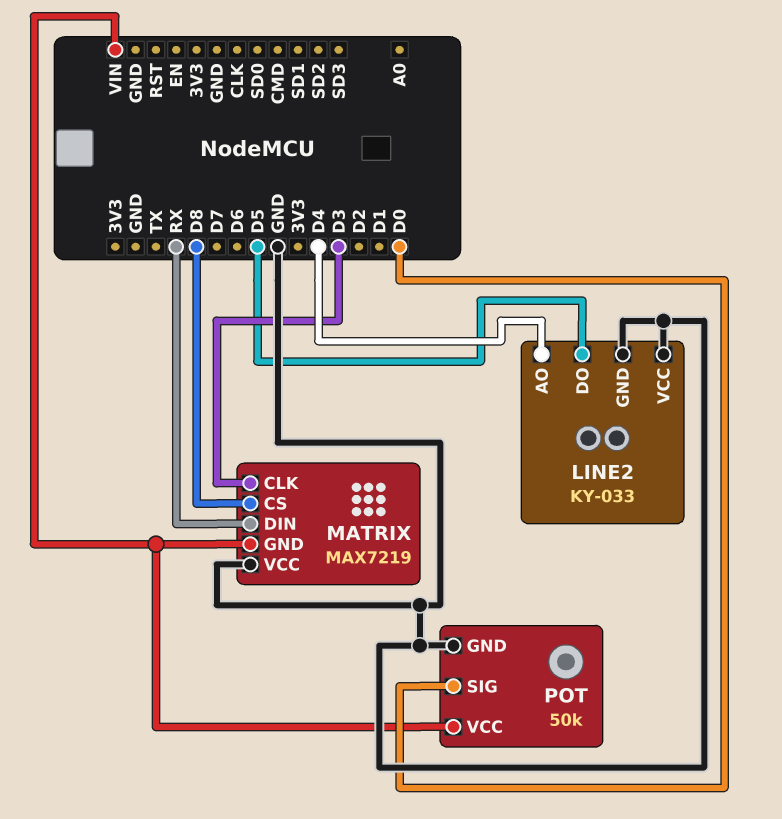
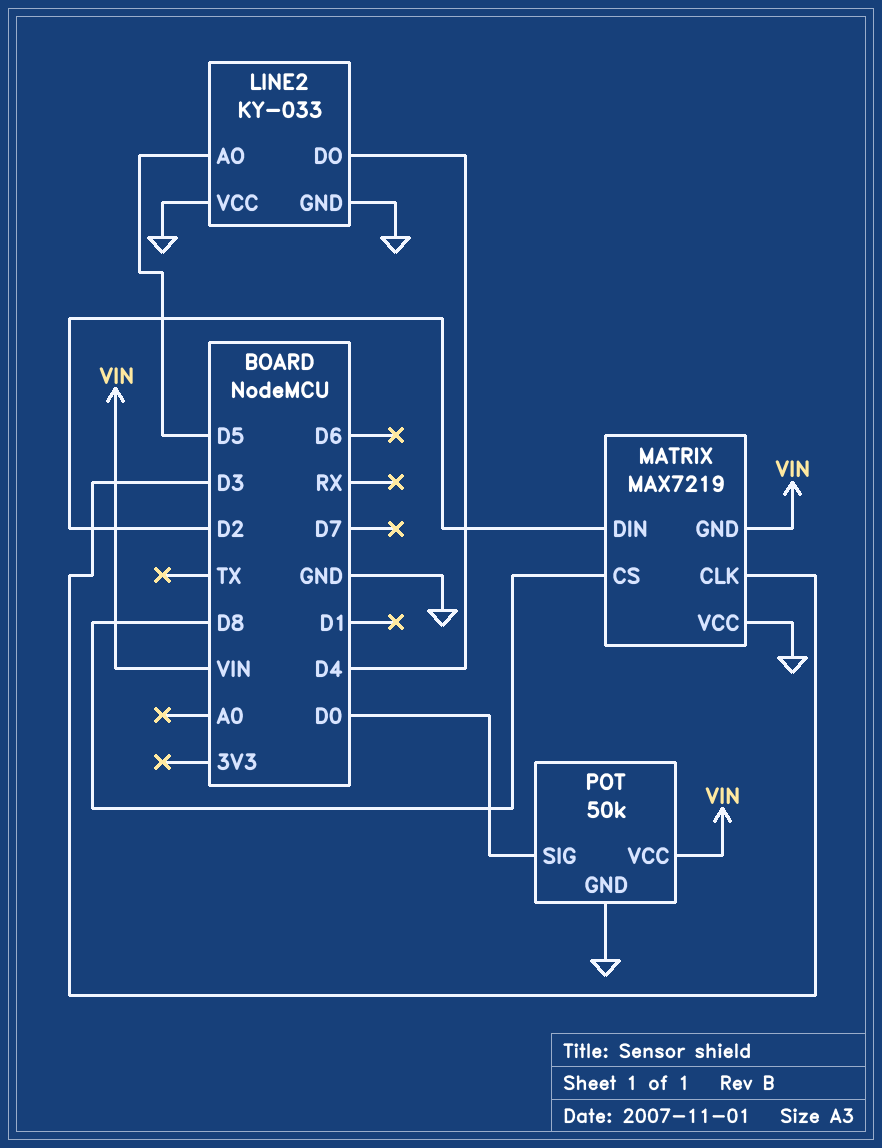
LINE2 pin AO: D4 -> D5
LINE2 pin DO: D5 -> D4
MATRIX pin DIN: RX -> D2

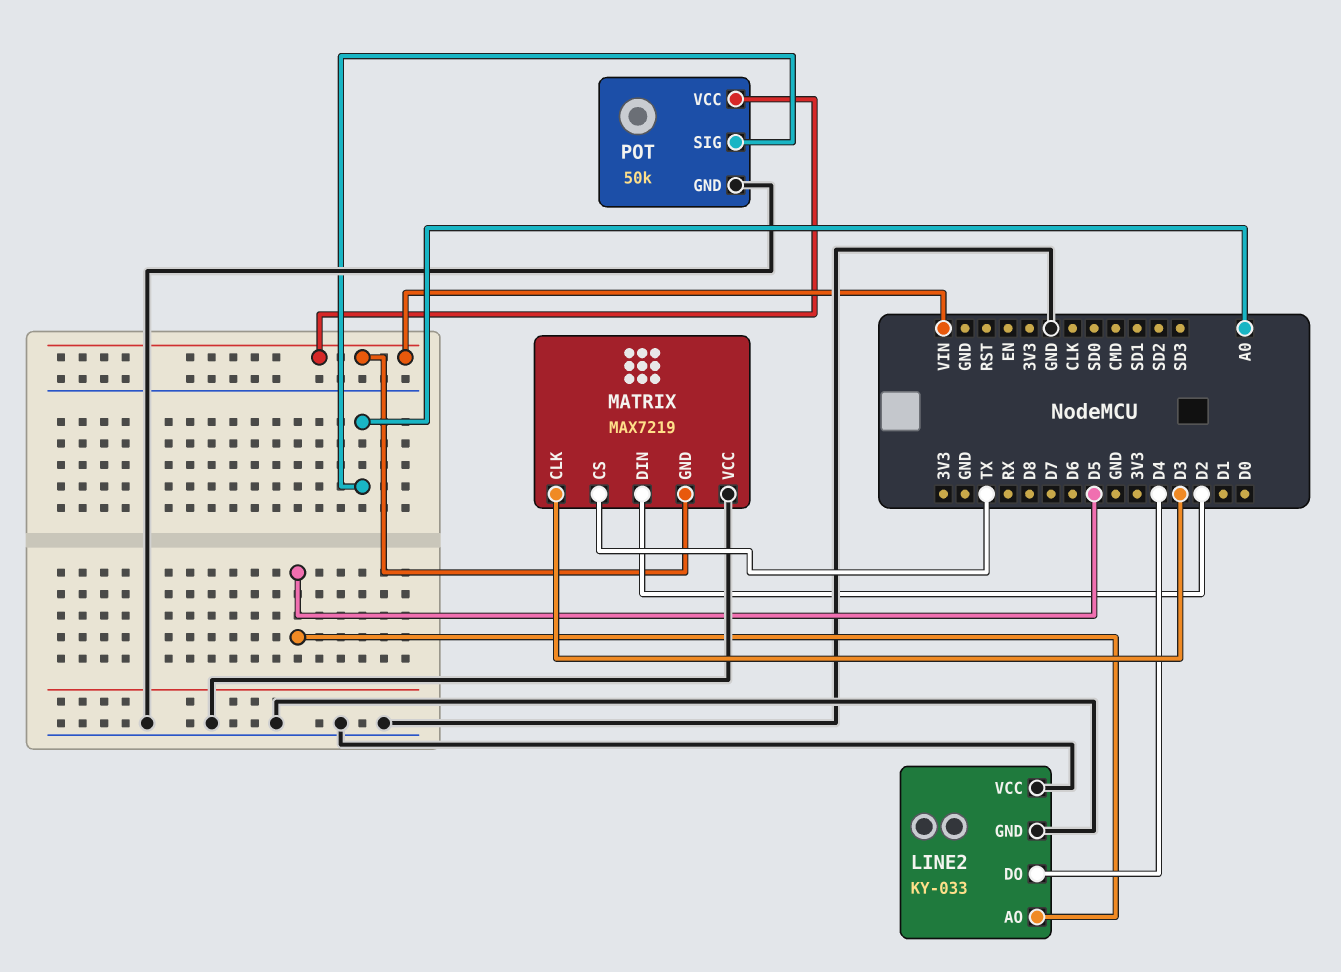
MATRIX pin CS: D8 -> TX
POT pin SIG: D0 -> A0

